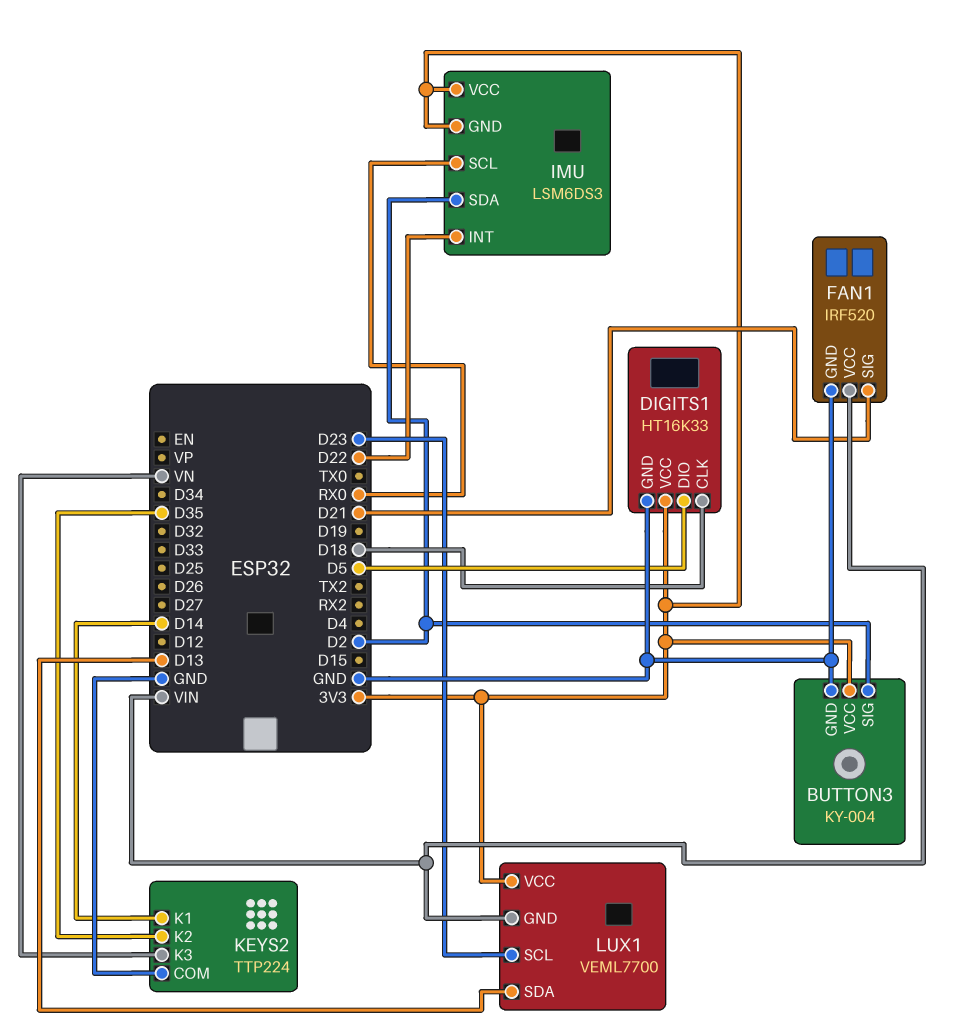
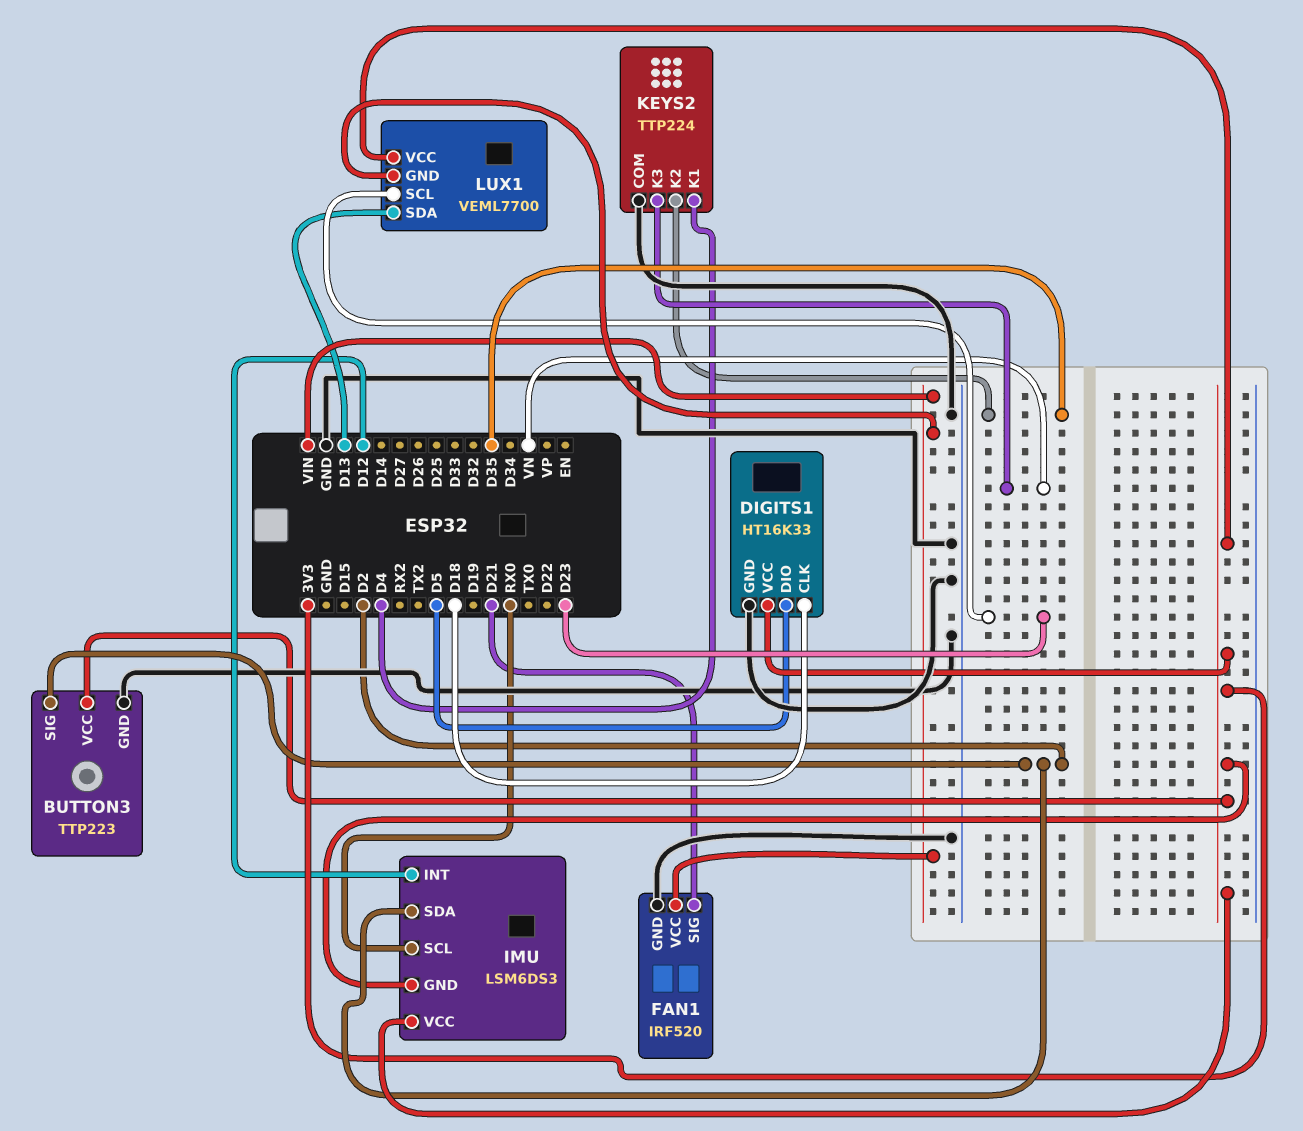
BUTTON3: KY-004 -> TTP223
IMU pin INT: D22 -> D12
KEYS2 pin K1: D14 -> D4

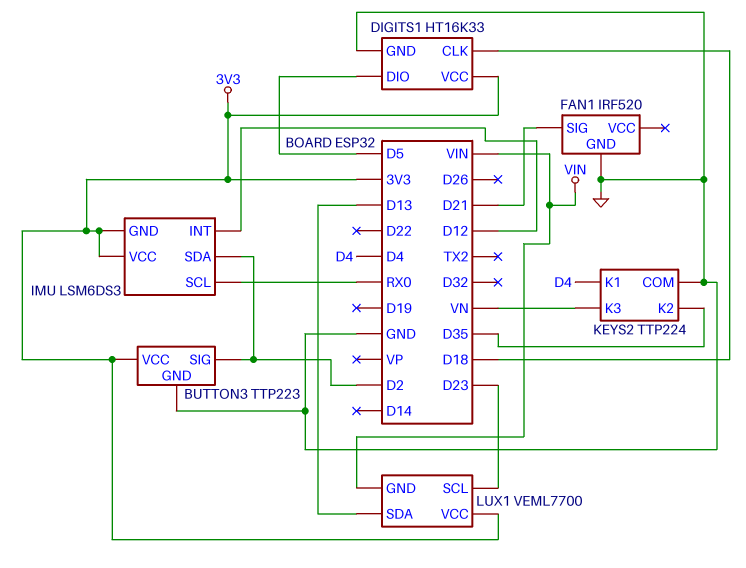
FAN1 pin VCC: VIN -> none

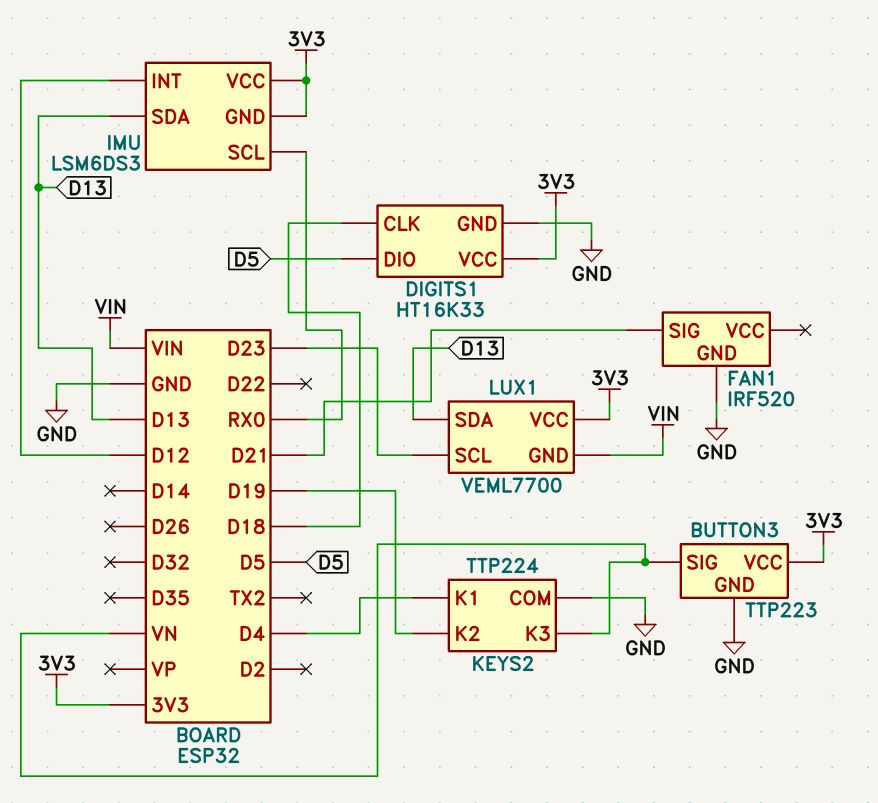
BUTTON3 pin SIG: D2 -> VN
IMU pin SDA: D2 -> D13
KEYS2 pin K2: D35 -> D19

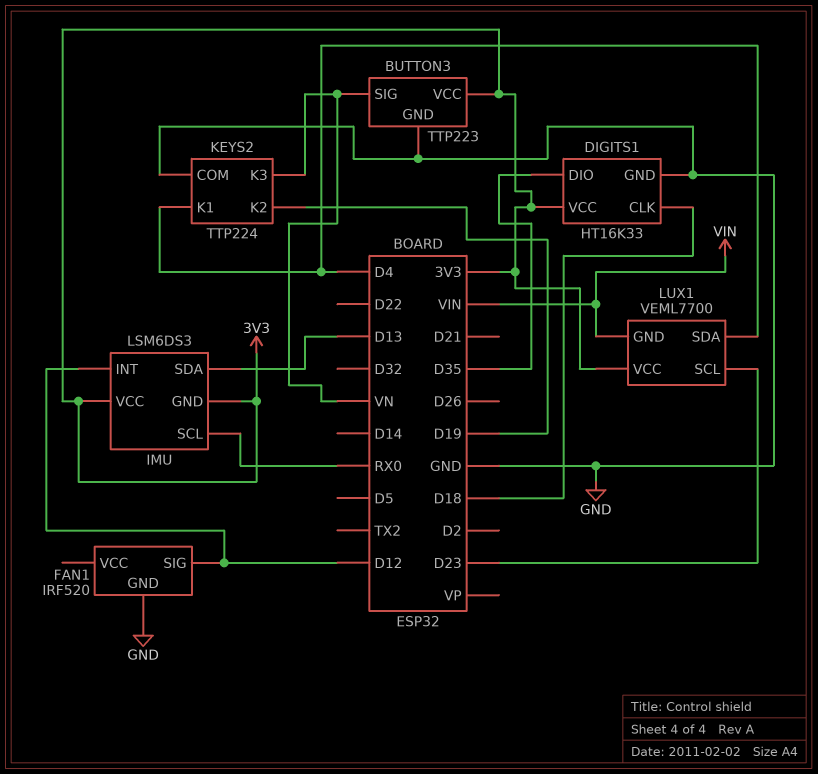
DIGITS1 pin DIO: D5 -> D35
FAN1 pin SIG: D21 -> D12
LUX1 pin SDA: D13 -> D4

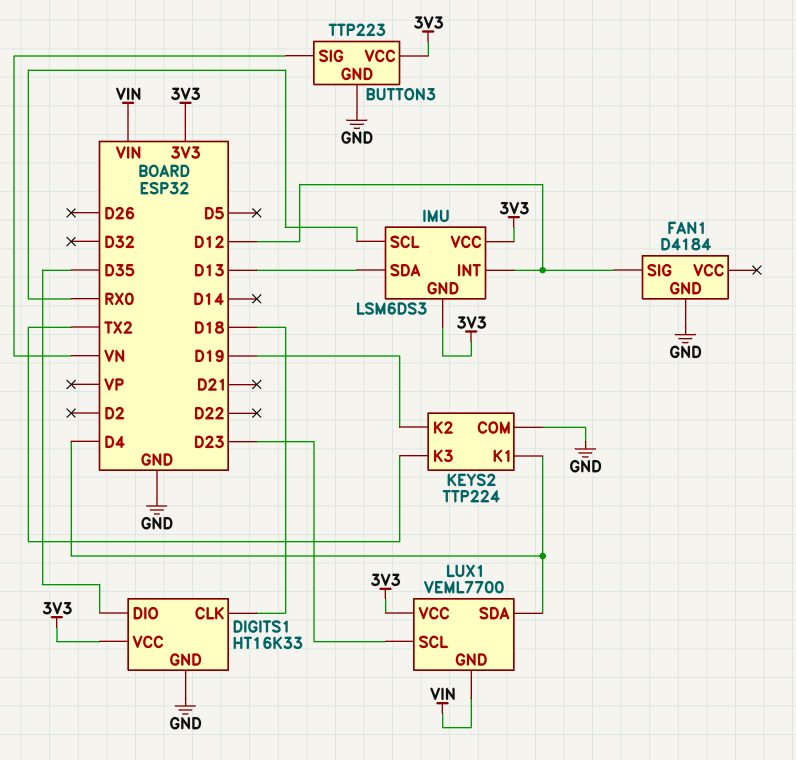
FAN1: IRF520 -> D4184
KEYS2 pin K3: VN -> TX2

